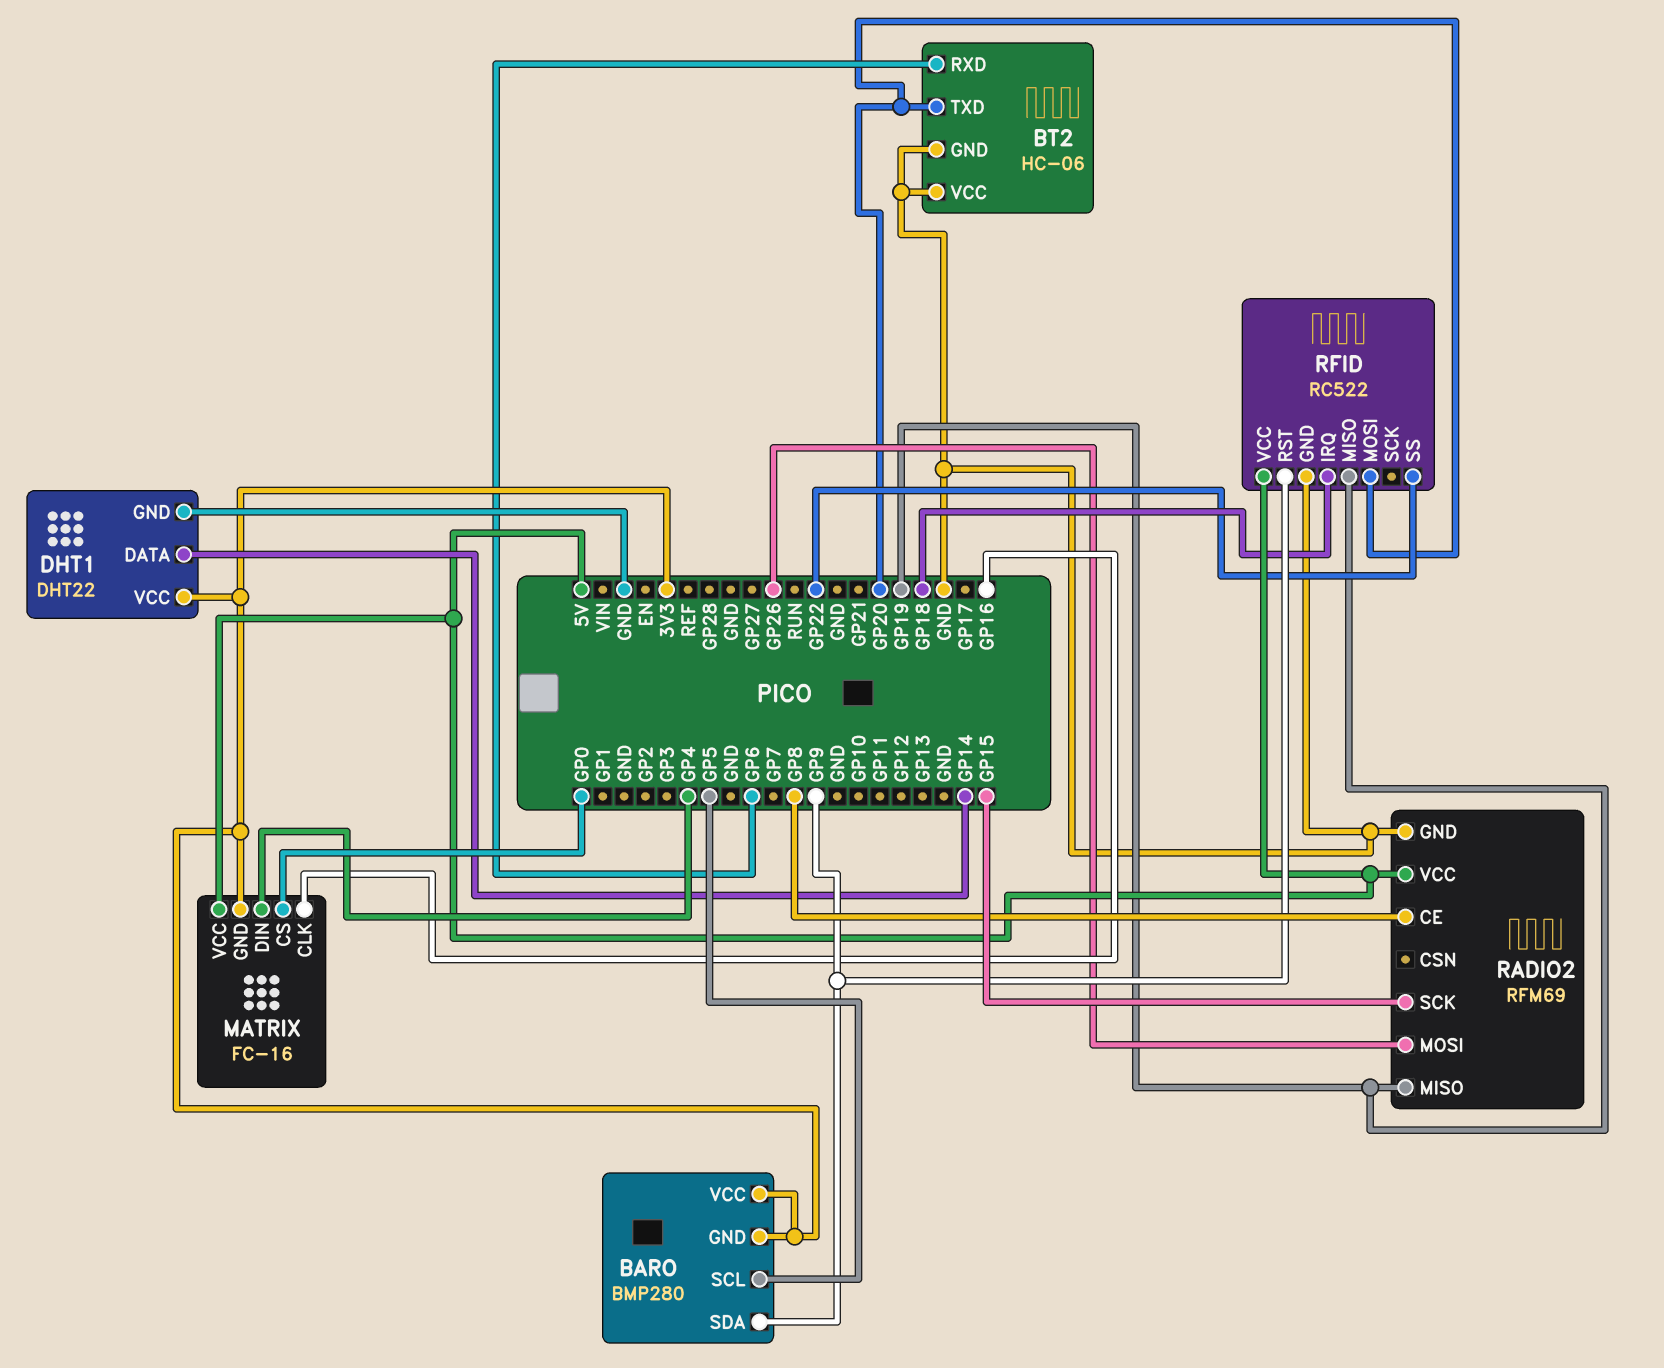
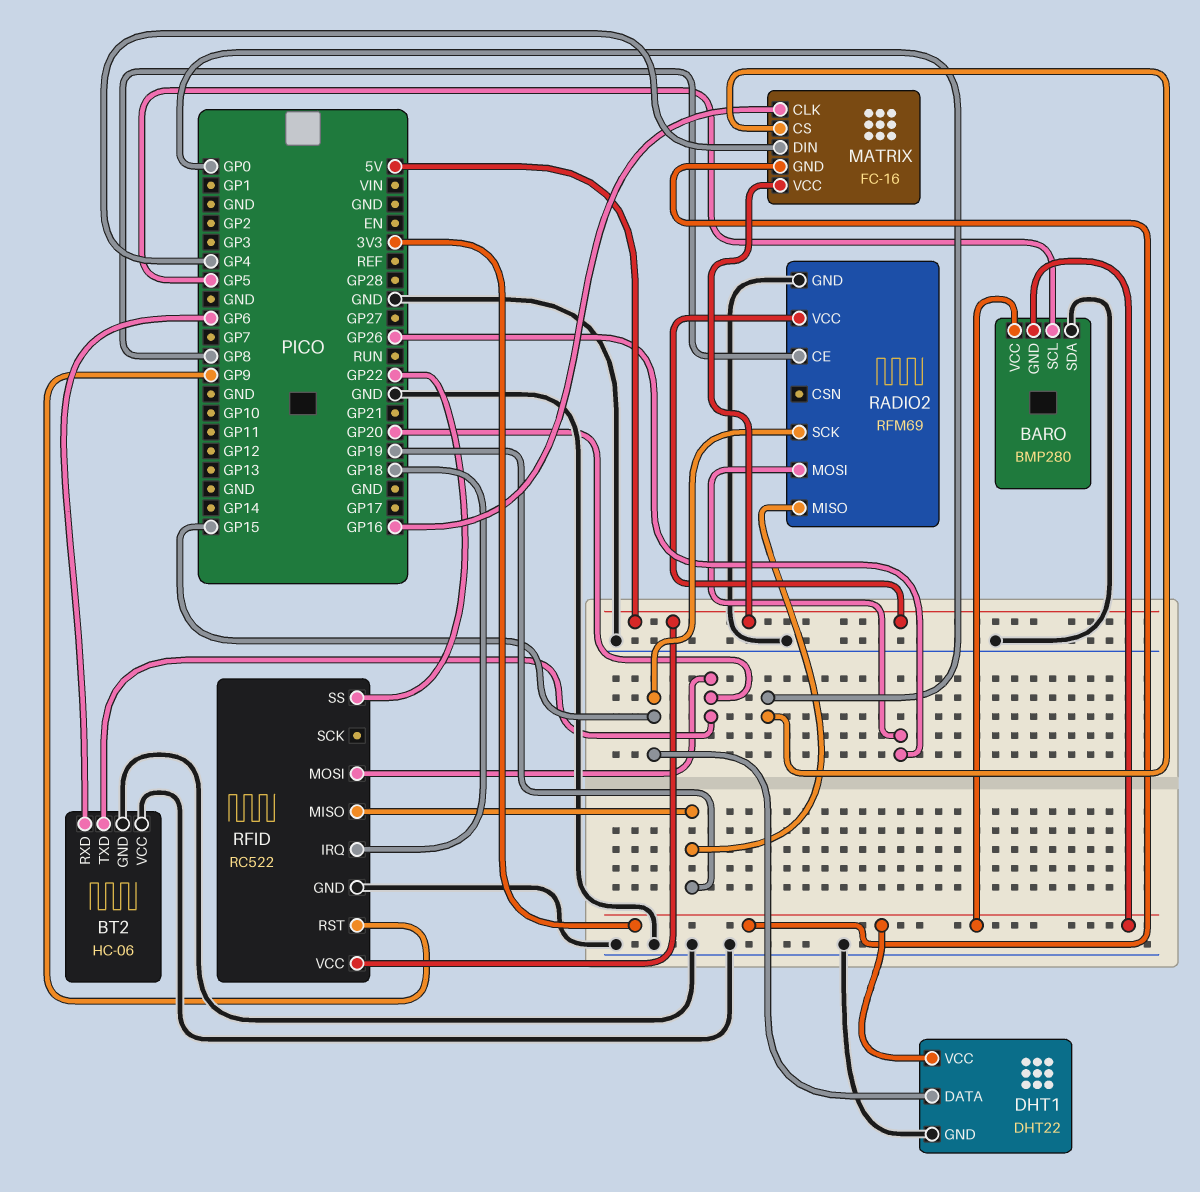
BARO pin SDA: GP9 -> GND
DHT1 pin DATA: GP14 -> GP15

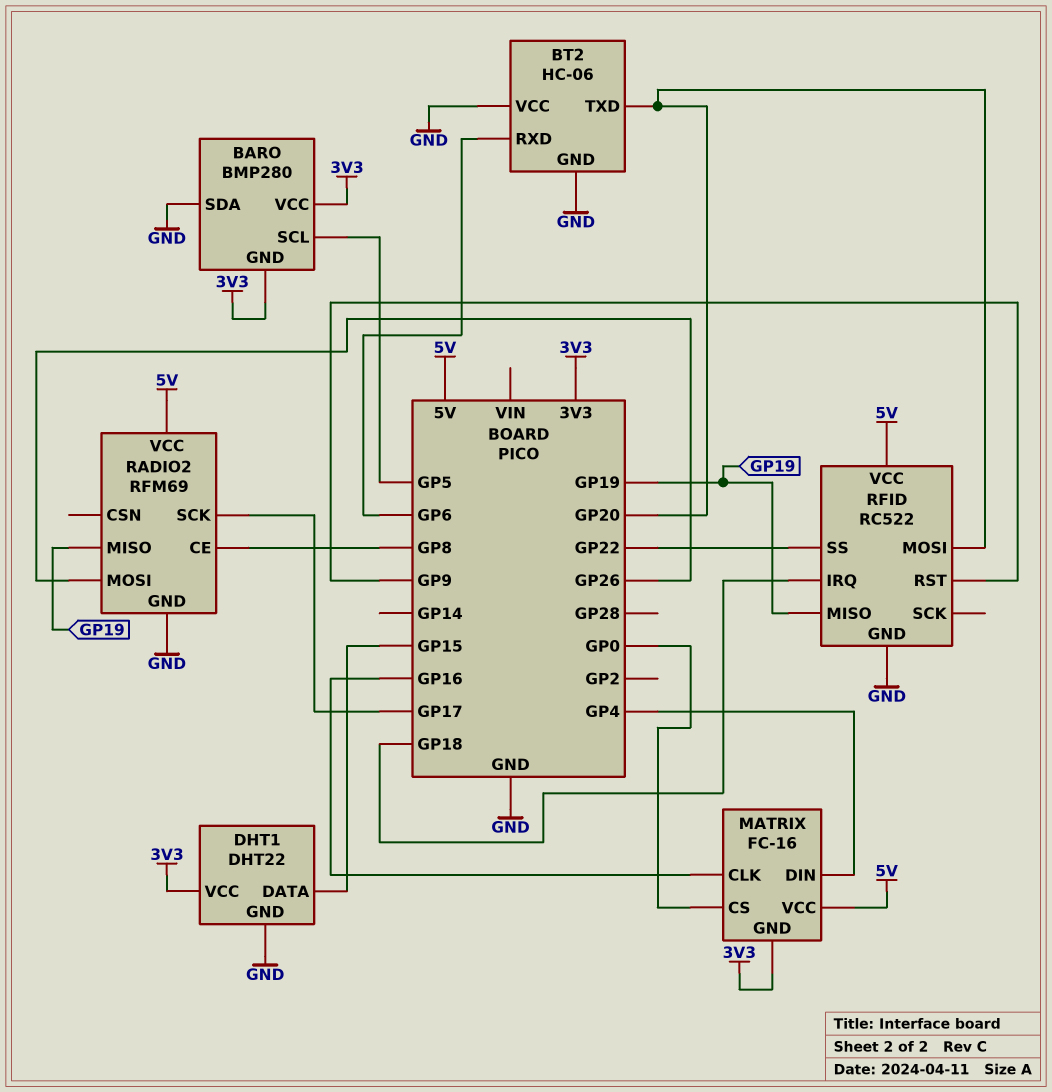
RADIO2 pin SCK: GP15 -> GP17

